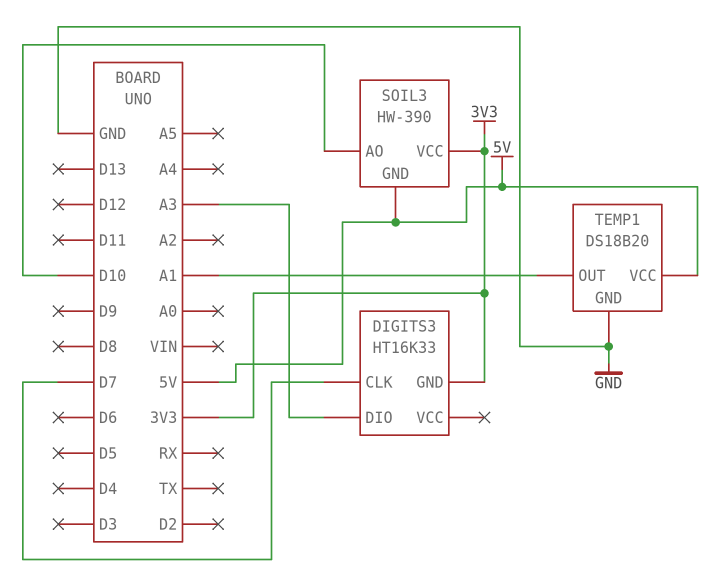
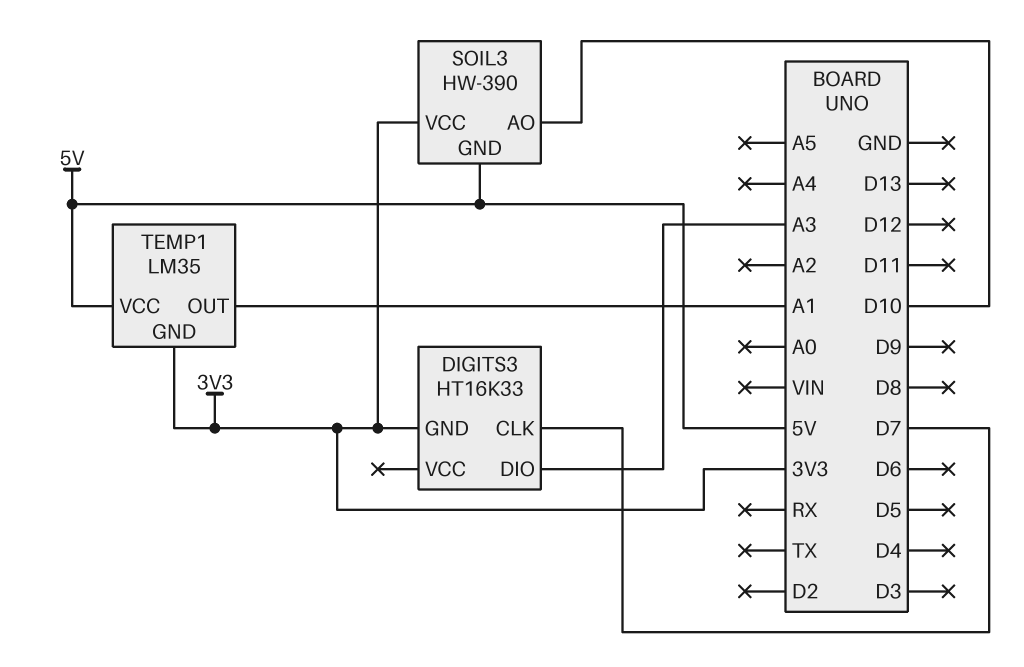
TEMP1: DS18B20 -> LM35
TEMP1 pin GND: GND -> 3V3

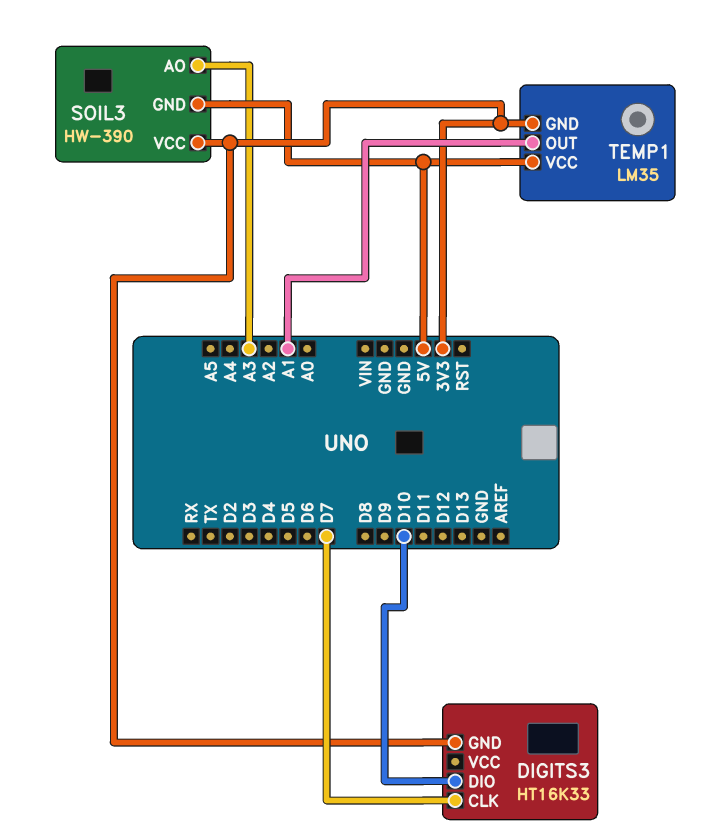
DIGITS3 pin DIO: A3 -> D10
SOIL3 pin AO: D10 -> A3

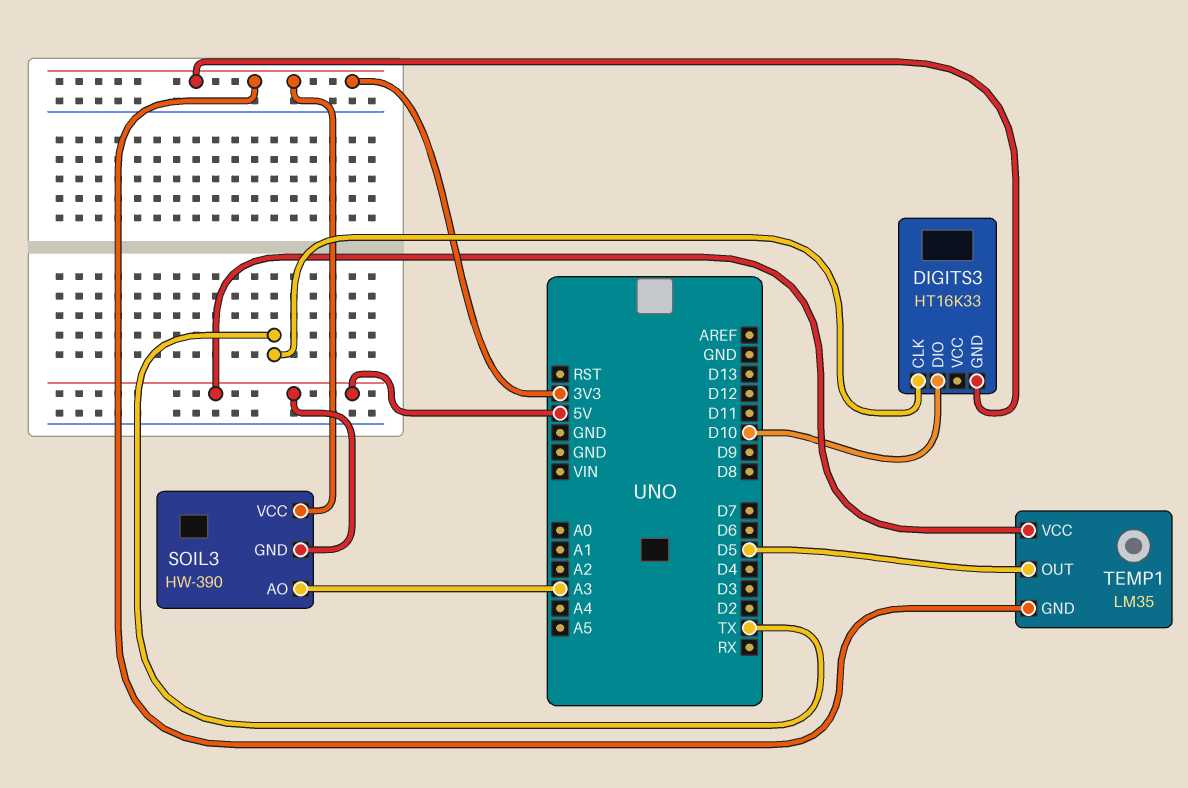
DIGITS3 pin CLK: D7 -> TX
TEMP1 pin OUT: A1 -> D5

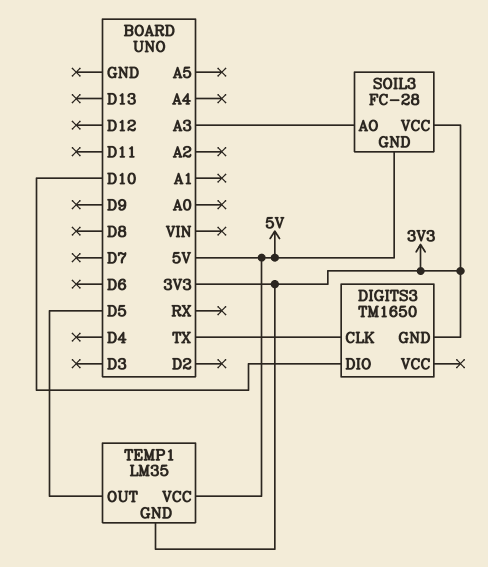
DIGITS3: HT16K33 -> TM1650
SOIL3: HW-390 -> FC-28

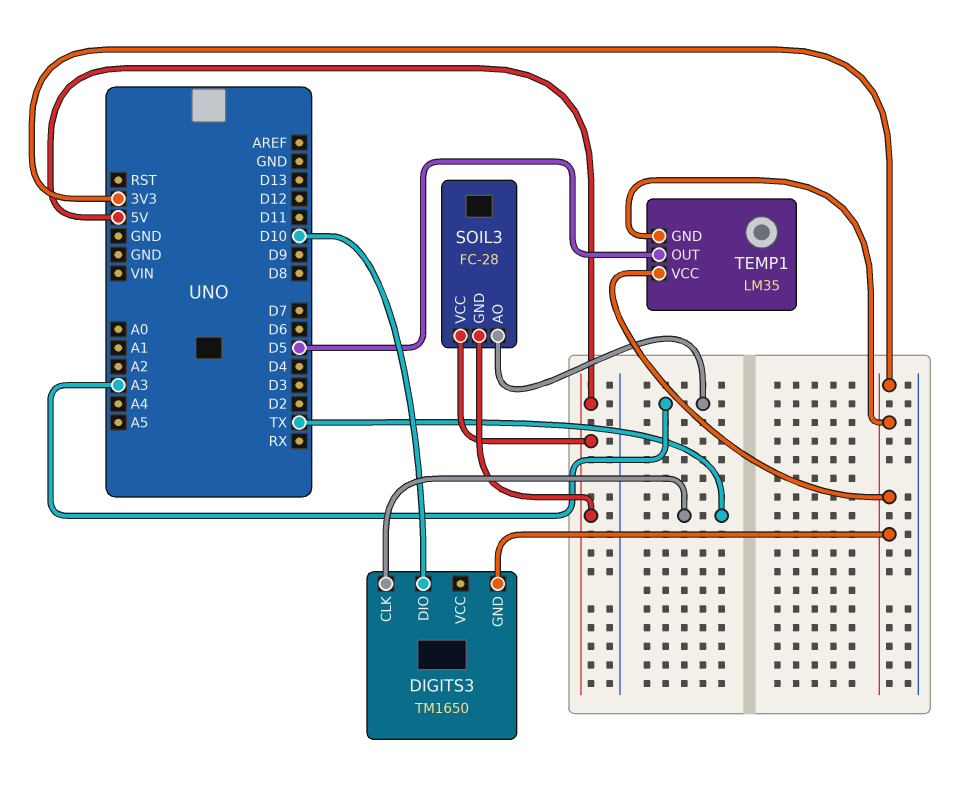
SOIL3 pin VCC: 3V3 -> 5V
TEMP1 pin VCC: 5V -> 3V3

